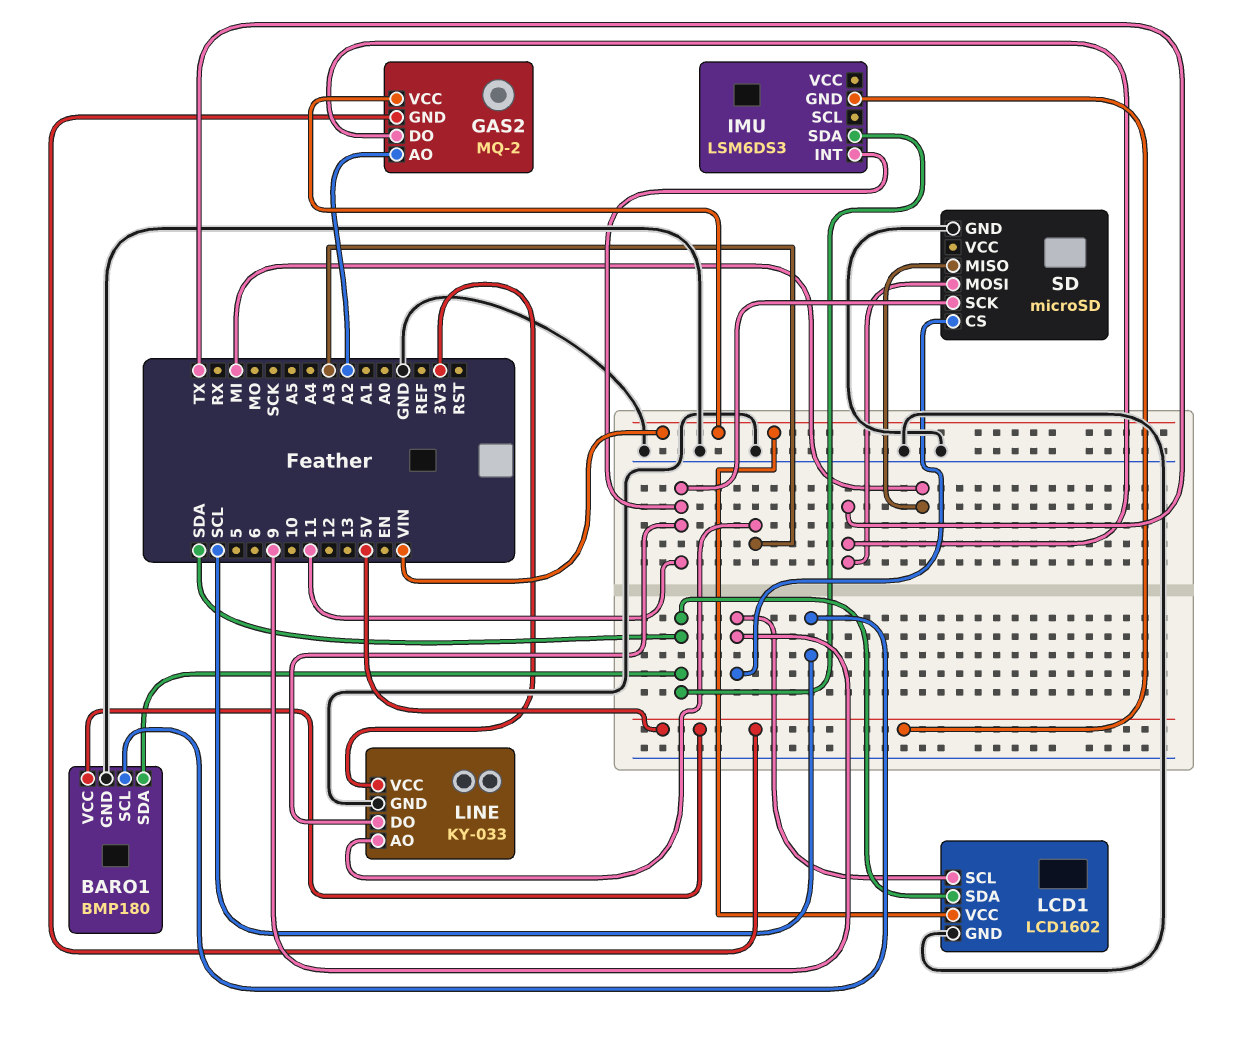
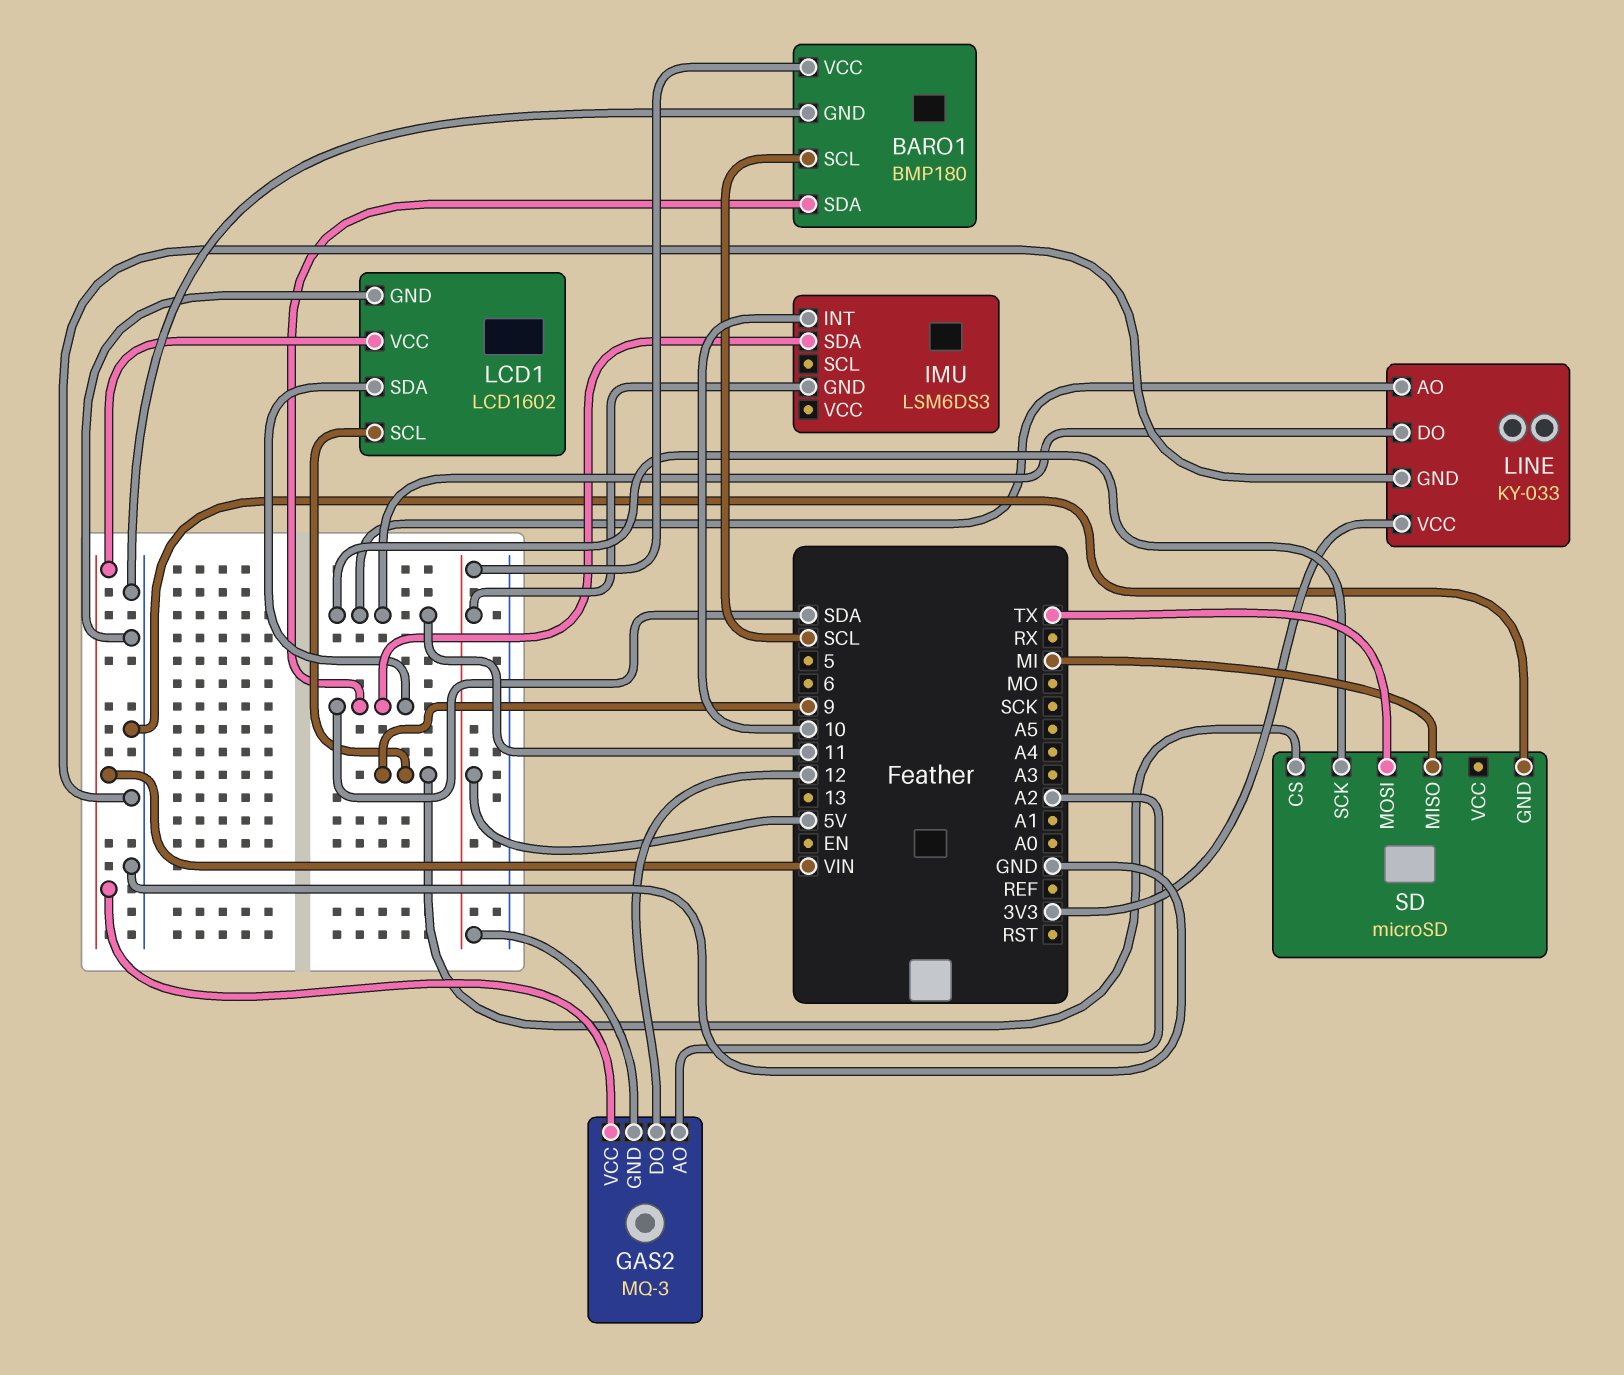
GAS2: MQ-2 -> MQ-3
GAS2 pin DO: TX -> 12
IMU pin INT: 11 -> 10
LINE pin AO: A3 -> 11

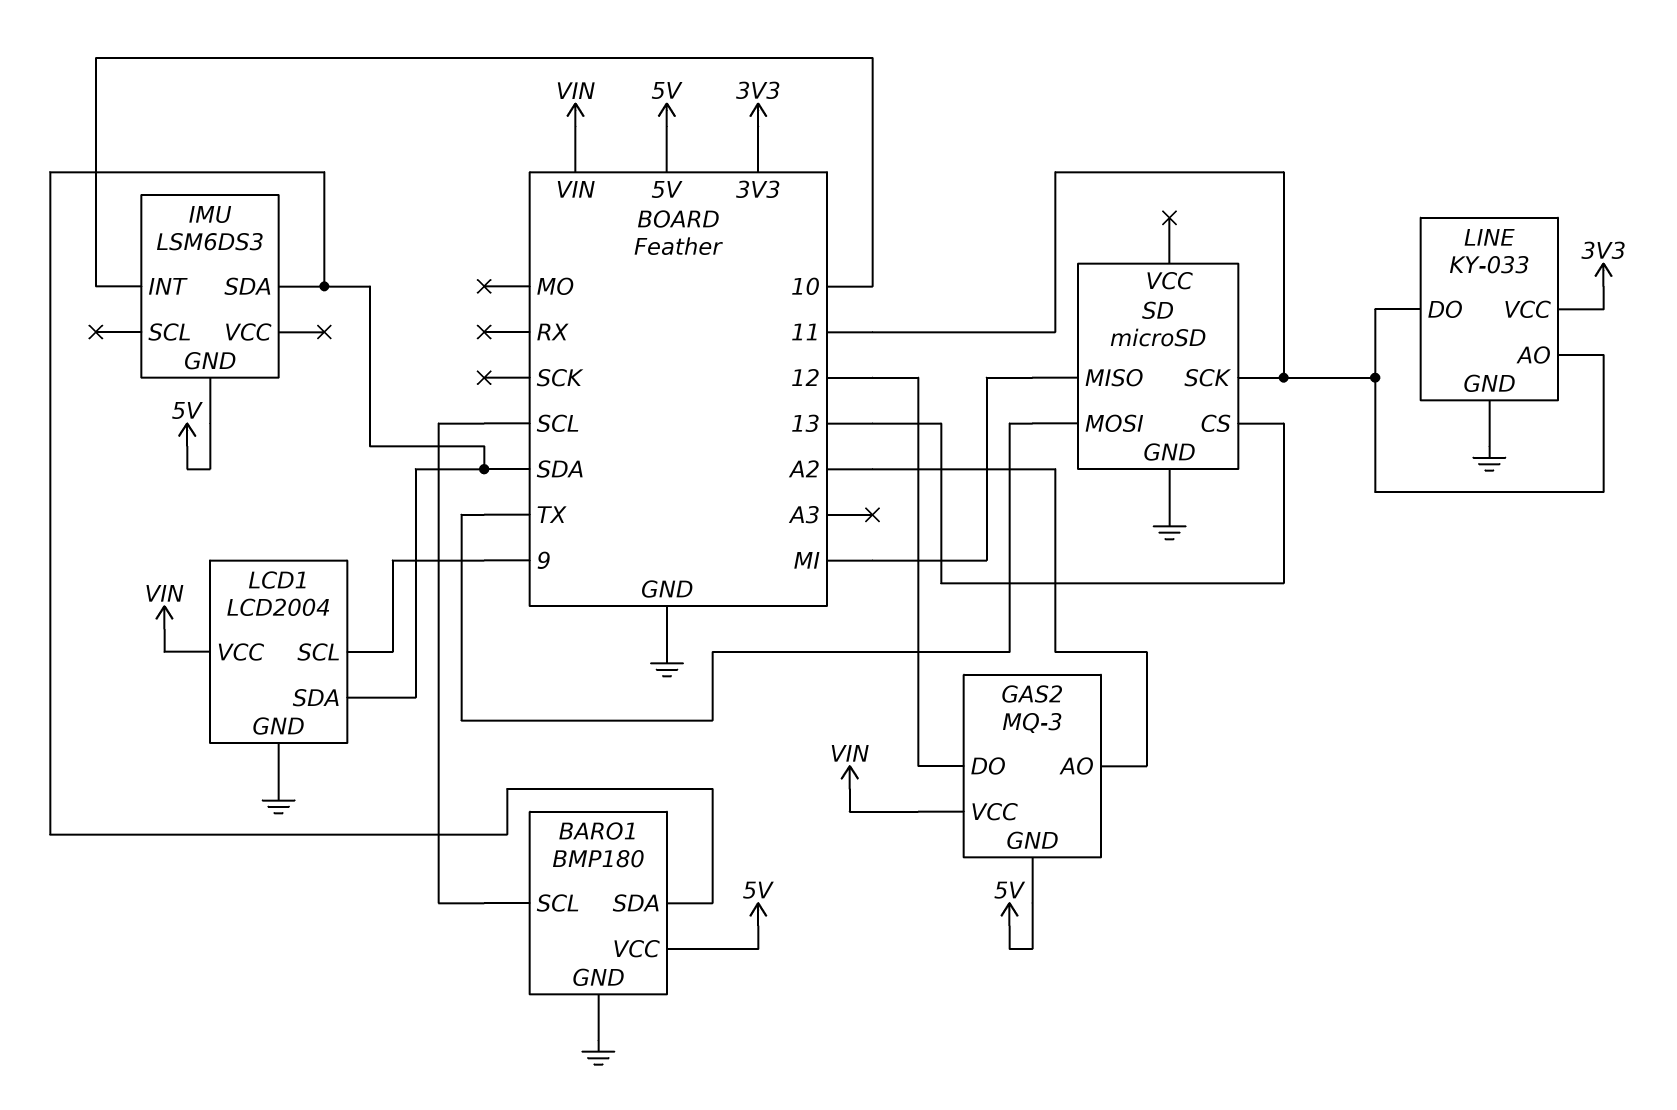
LCD1: LCD1602 -> LCD2004
SD pin CS: 9 -> 13

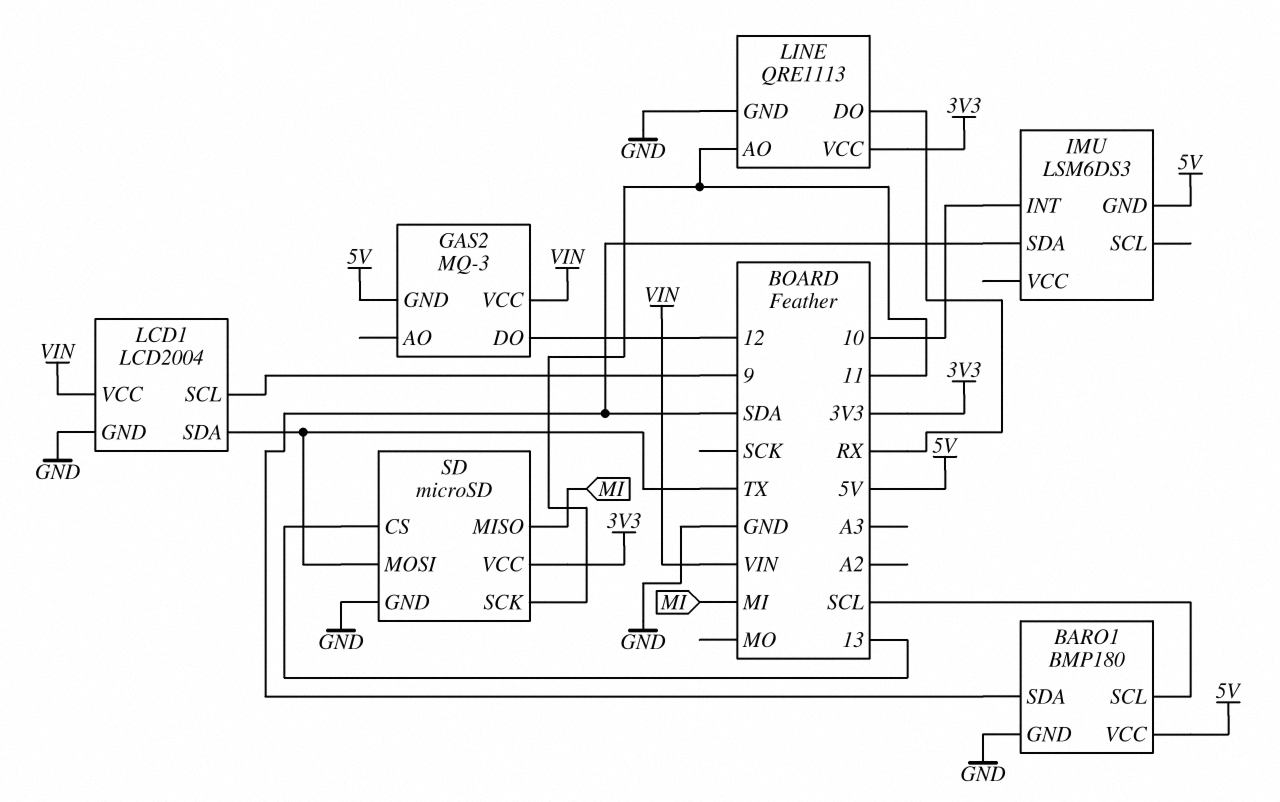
GAS2 pin AO: A2 -> none
LCD1 pin SDA: SDA -> TX
LINE: KY-033 -> QRE1113
LINE pin DO: 11 -> RX
SD pin VCC: none -> 3V3

